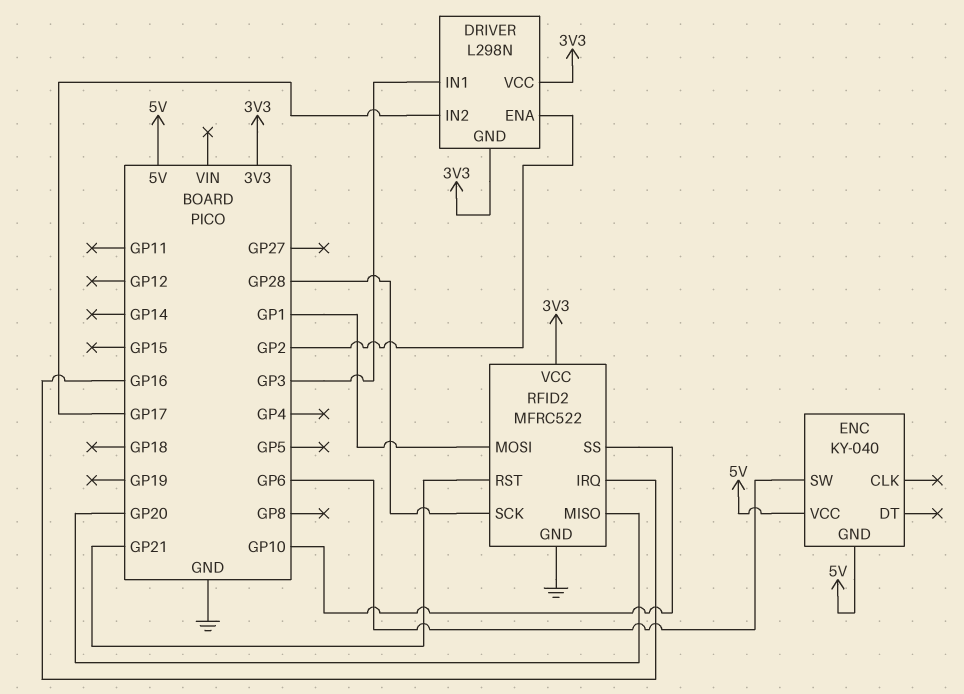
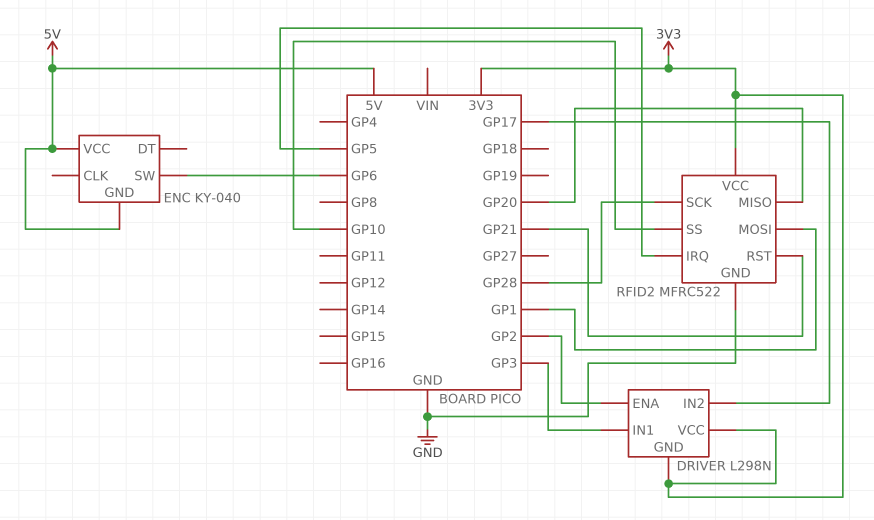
RFID2 pin IRQ: GP16 -> GP5

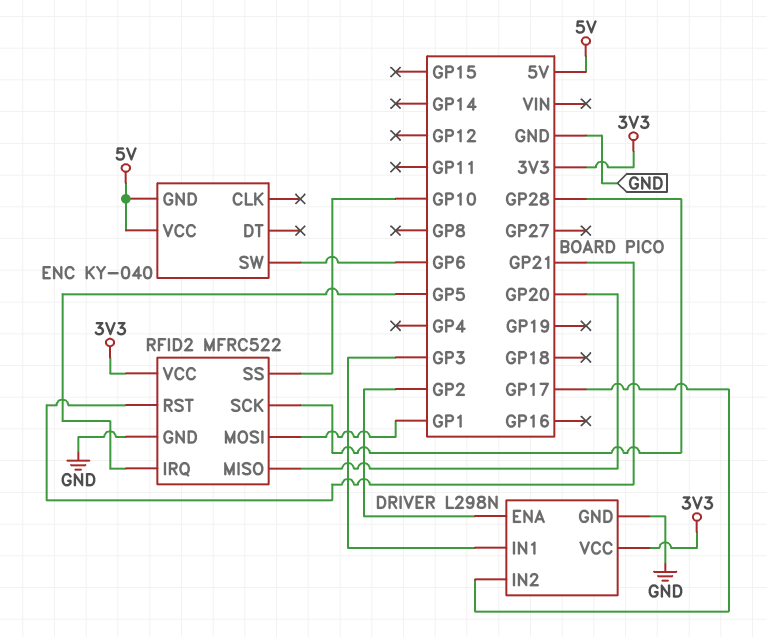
DRIVER pin GND: 3V3 -> GND

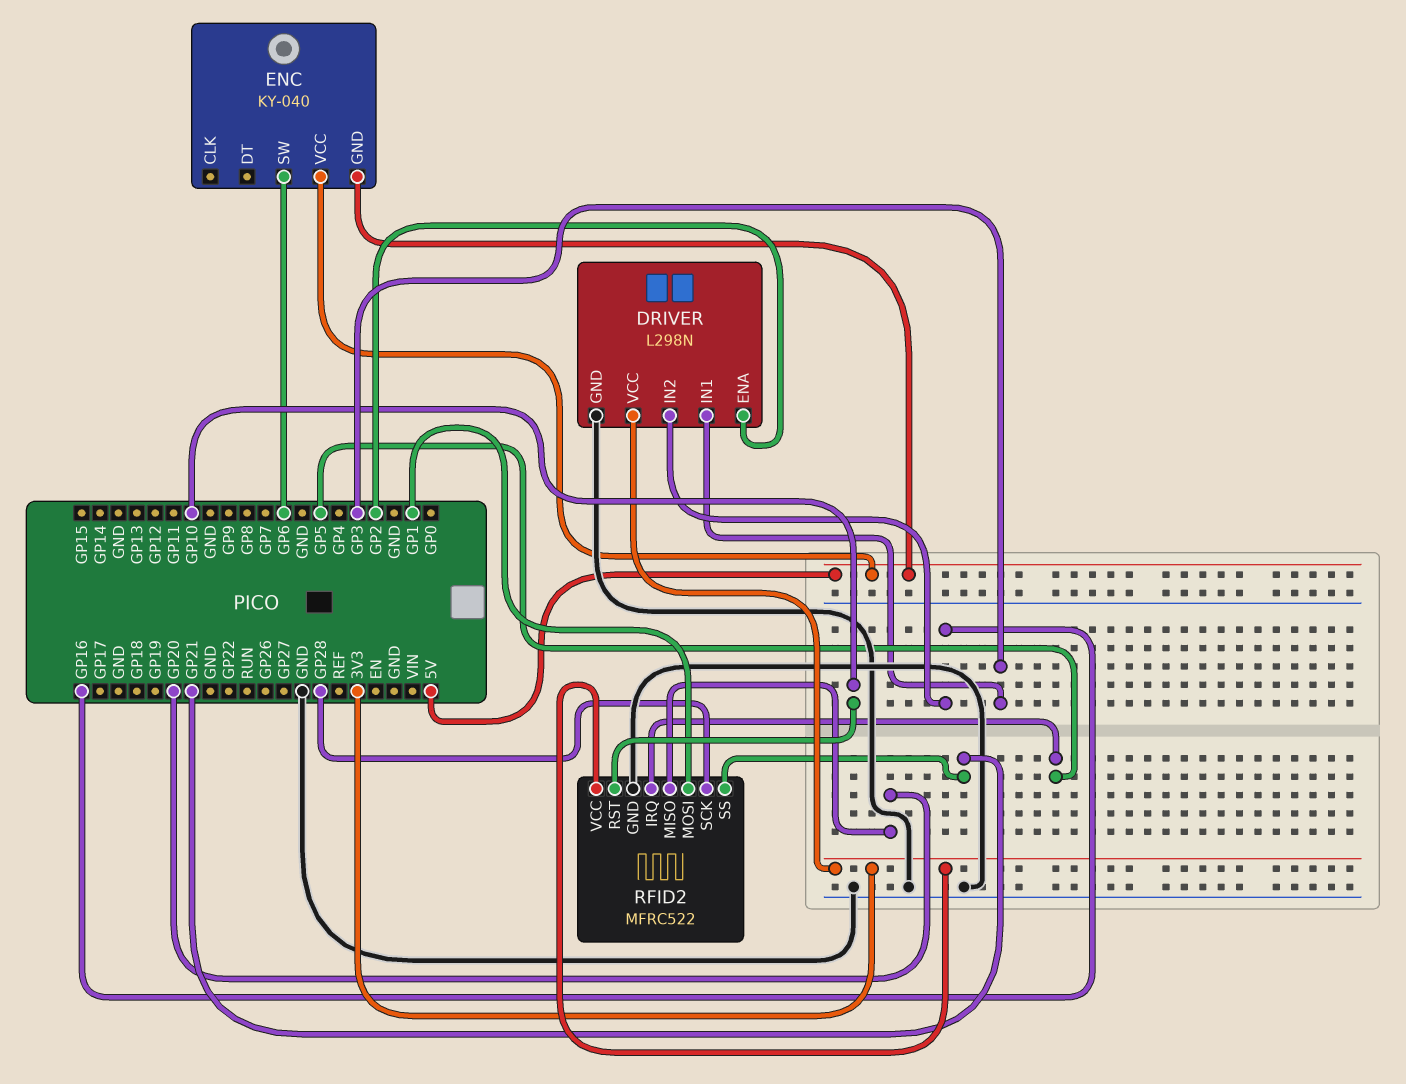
DRIVER pin IN2: GP17 -> GP16
RFID2 pin RST: GP21 -> GP10
RFID2 pin SS: GP10 -> GP21

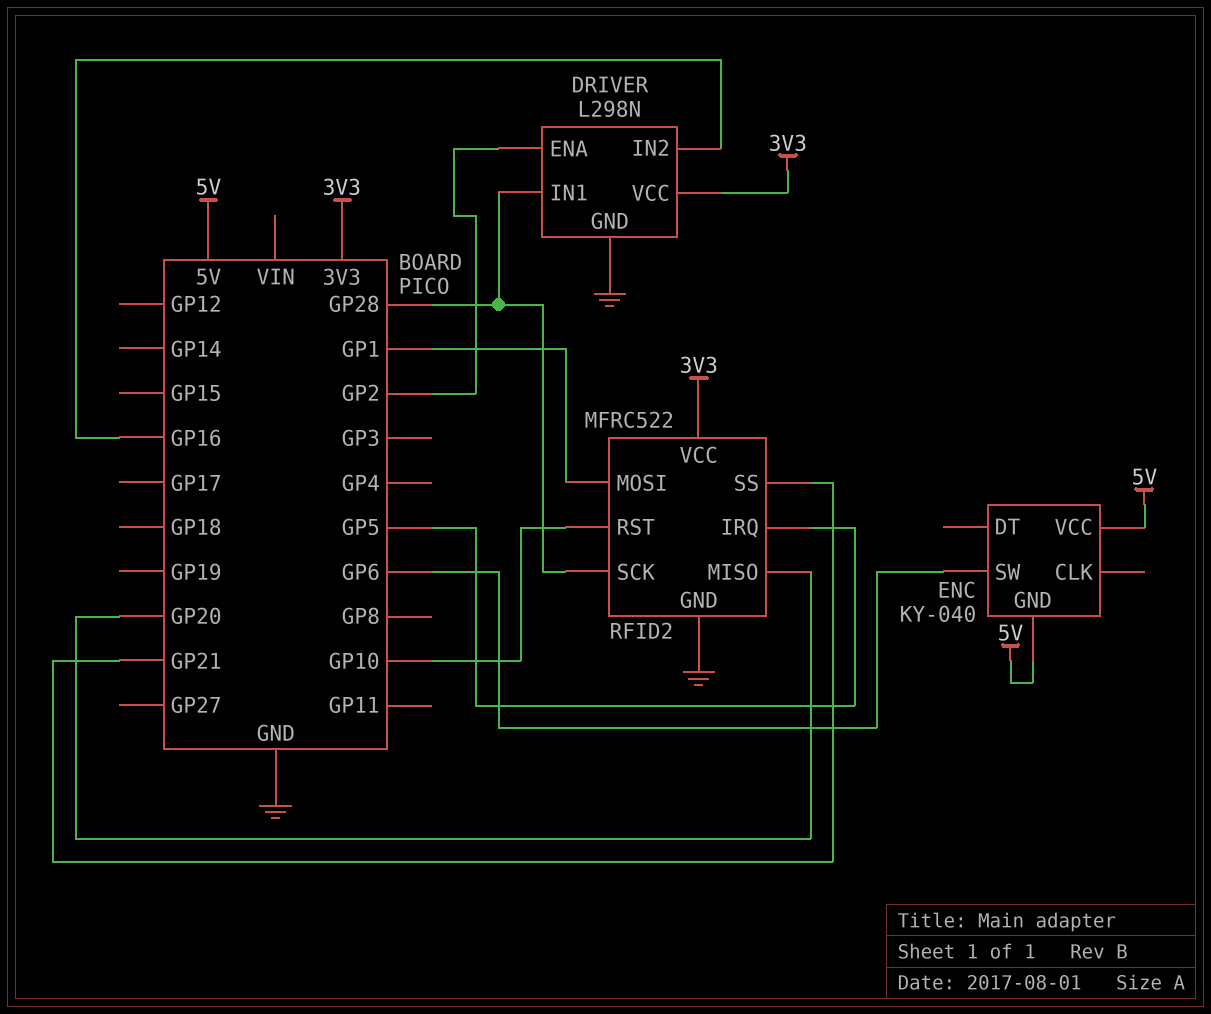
DRIVER pin IN1: GP3 -> GP28

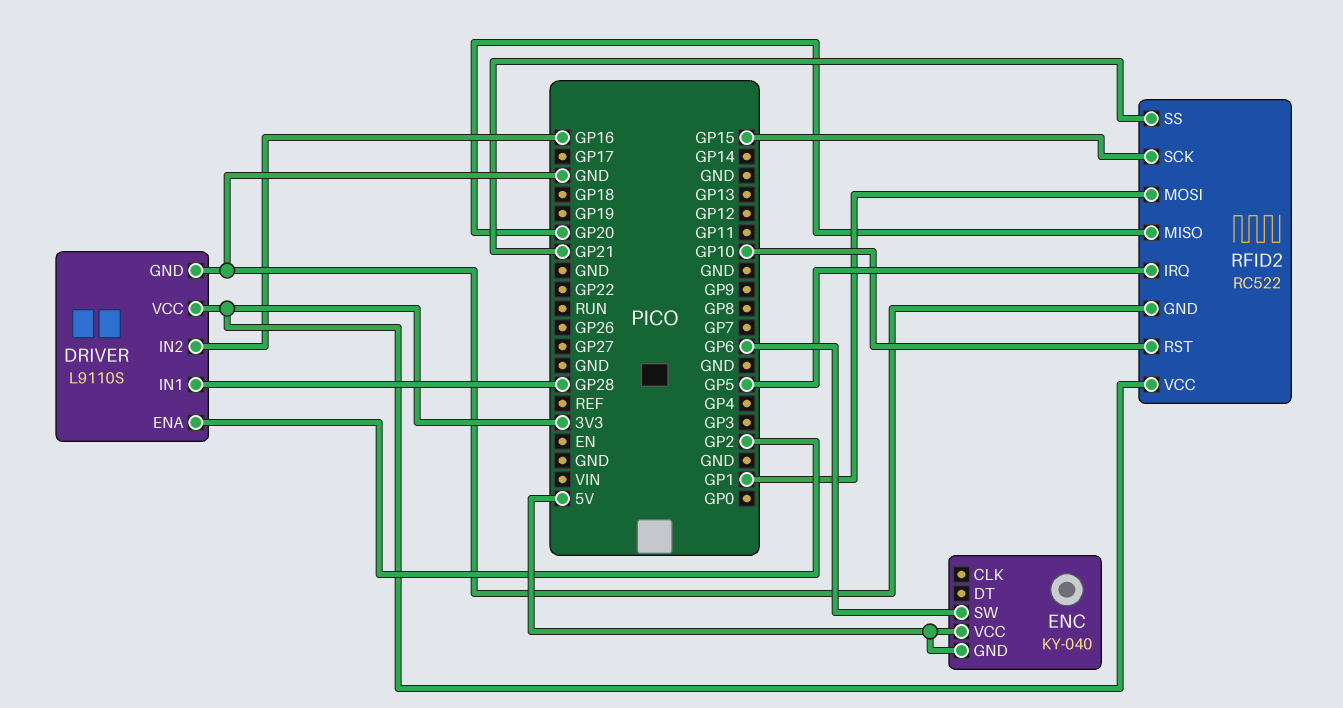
DRIVER: L298N -> L9110S
RFID2: MFRC522 -> RC522
RFID2 pin SCK: GP28 -> GP15

